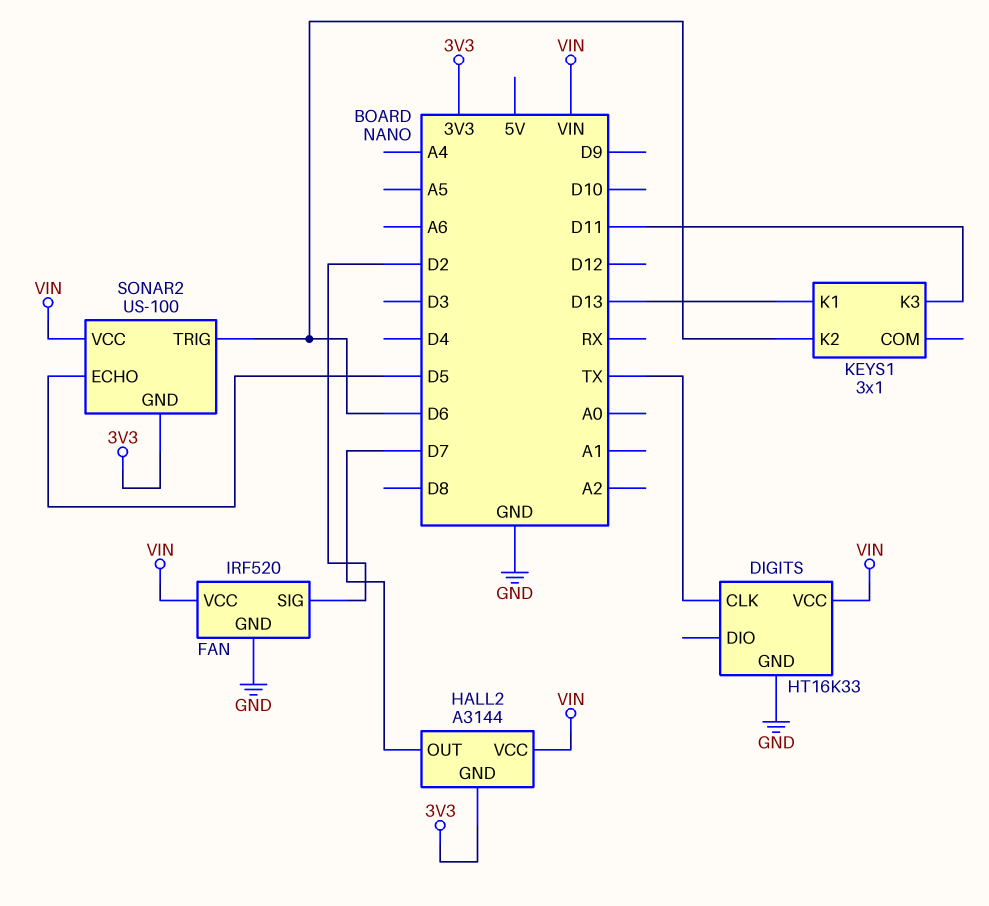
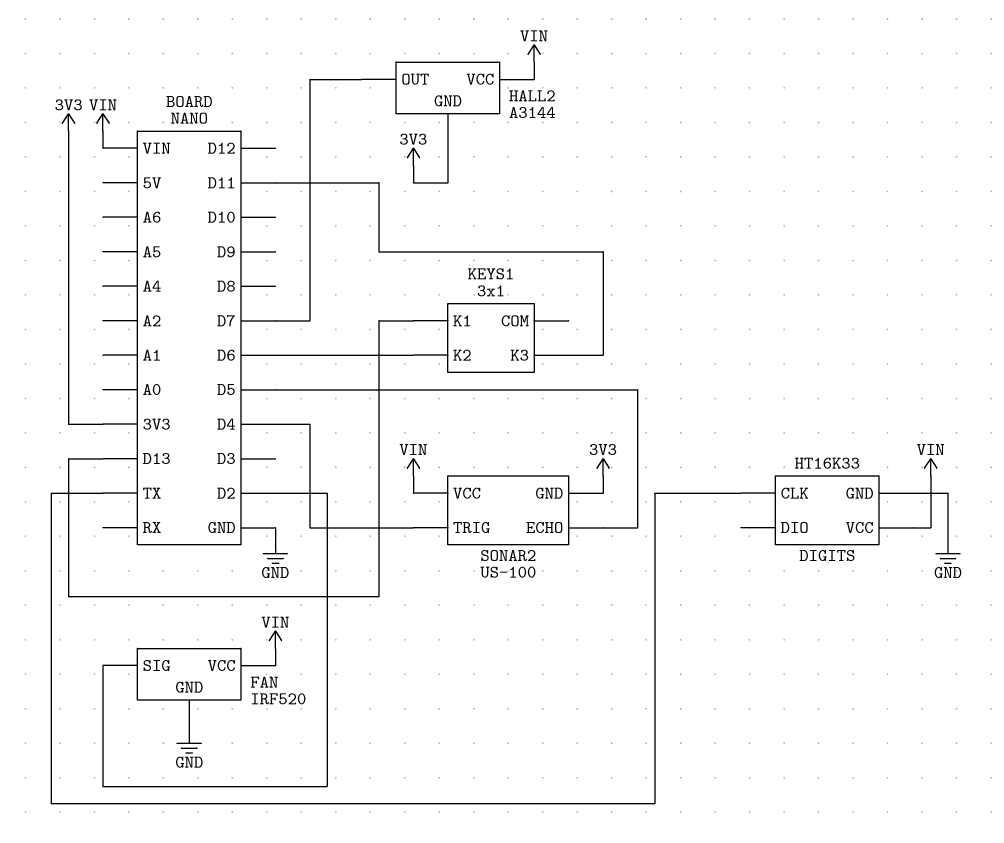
SONAR2 pin TRIG: D6 -> D4

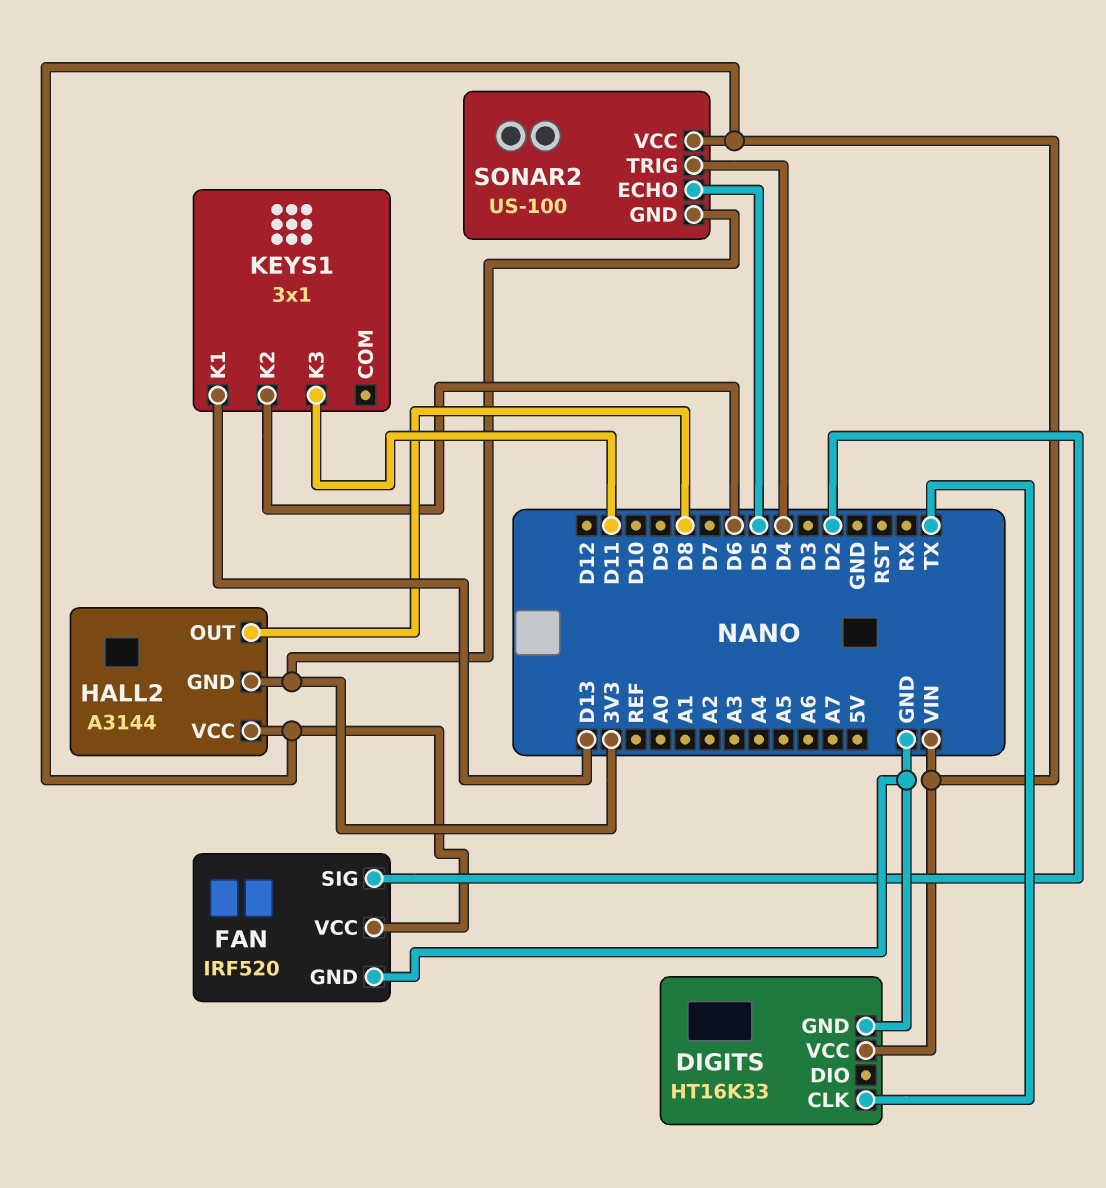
HALL2 pin OUT: D7 -> D8

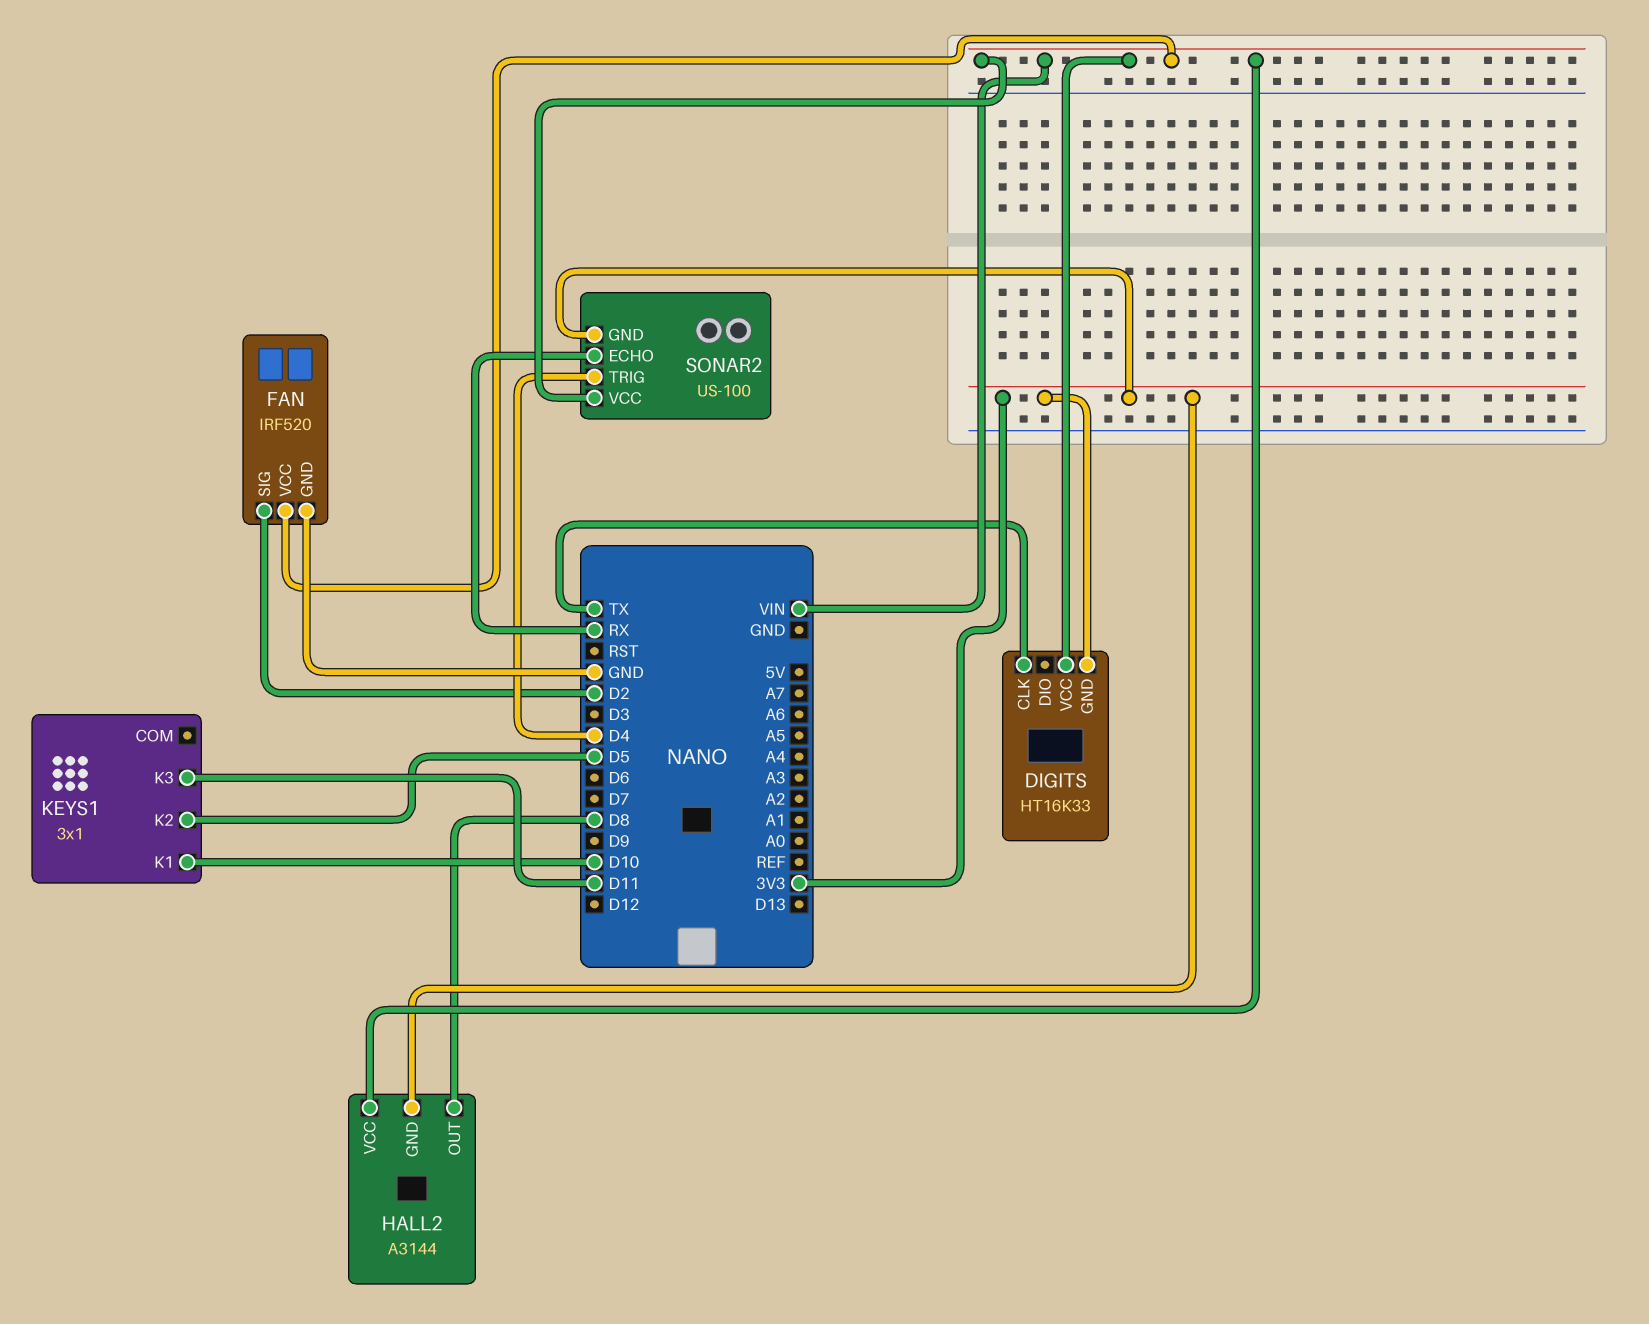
DIGITS pin GND: GND -> 3V3
KEYS1 pin K1: D13 -> D10
KEYS1 pin K2: D6 -> D5
SONAR2 pin ECHO: D5 -> RX

